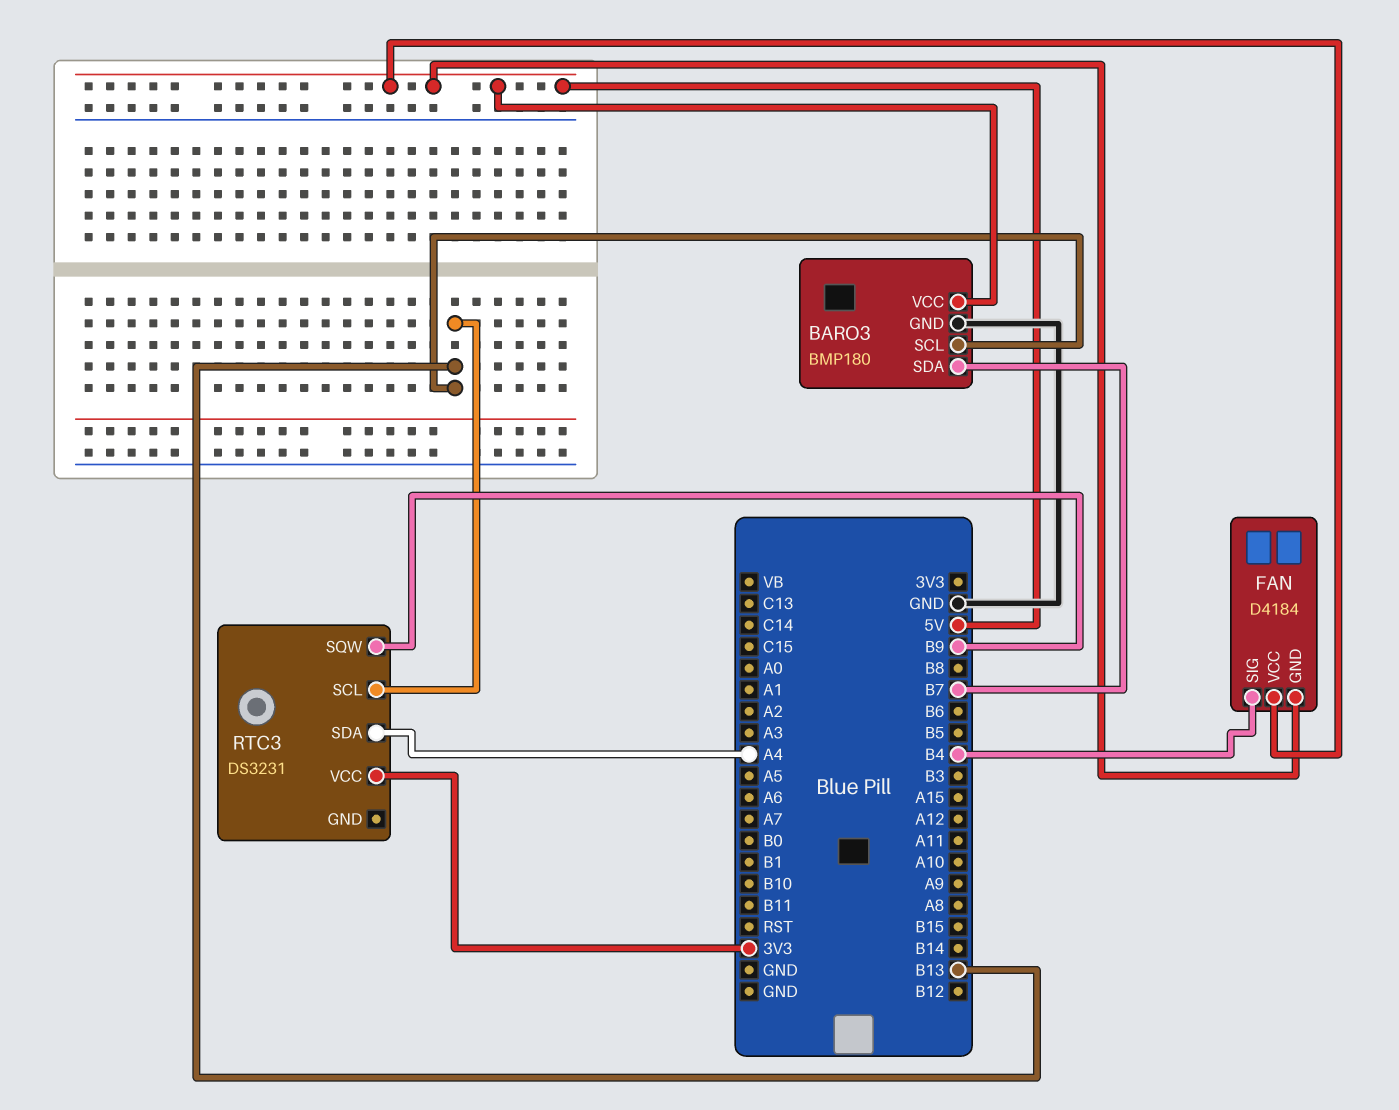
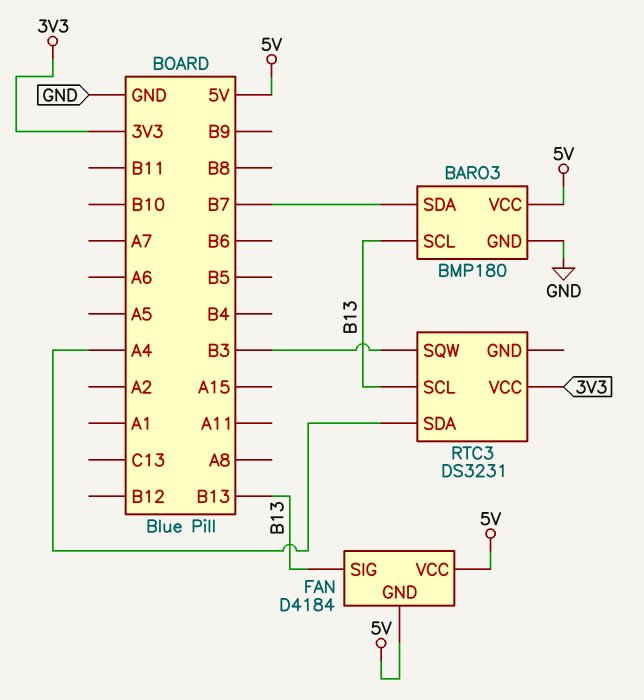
FAN pin SIG: B4 -> B13
RTC3 pin SQW: B9 -> B3

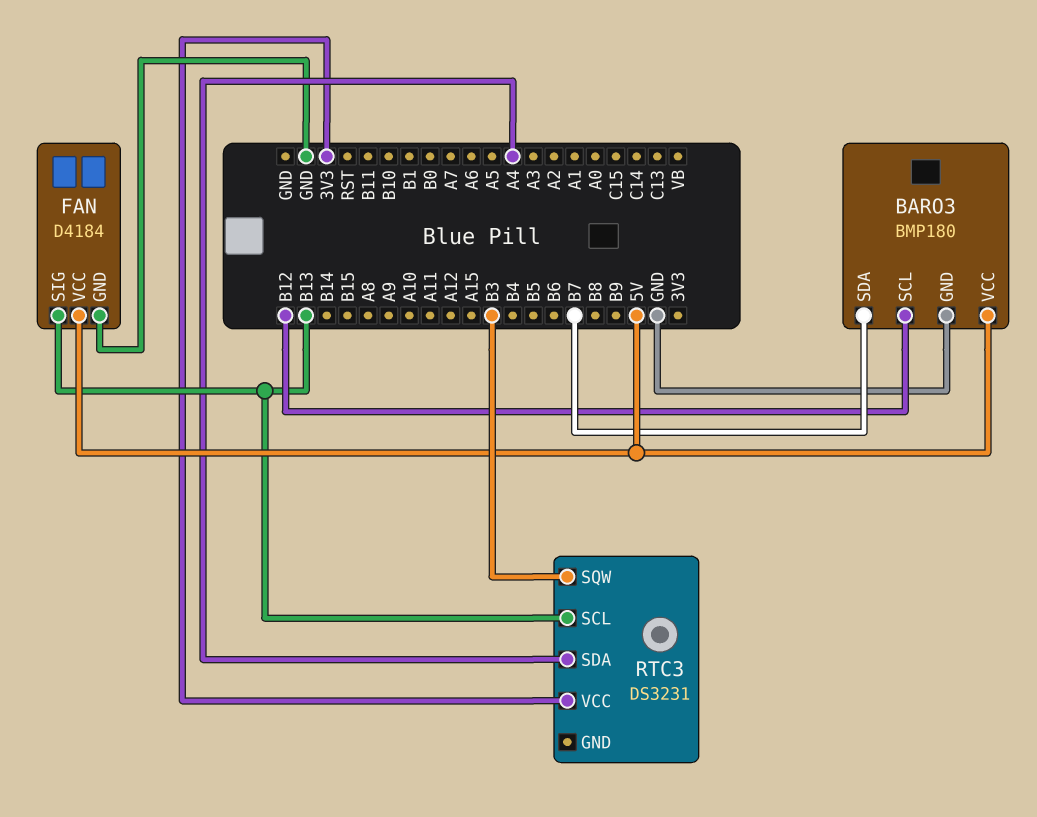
BARO3 pin SCL: B13 -> B12
FAN pin GND: 5V -> GND

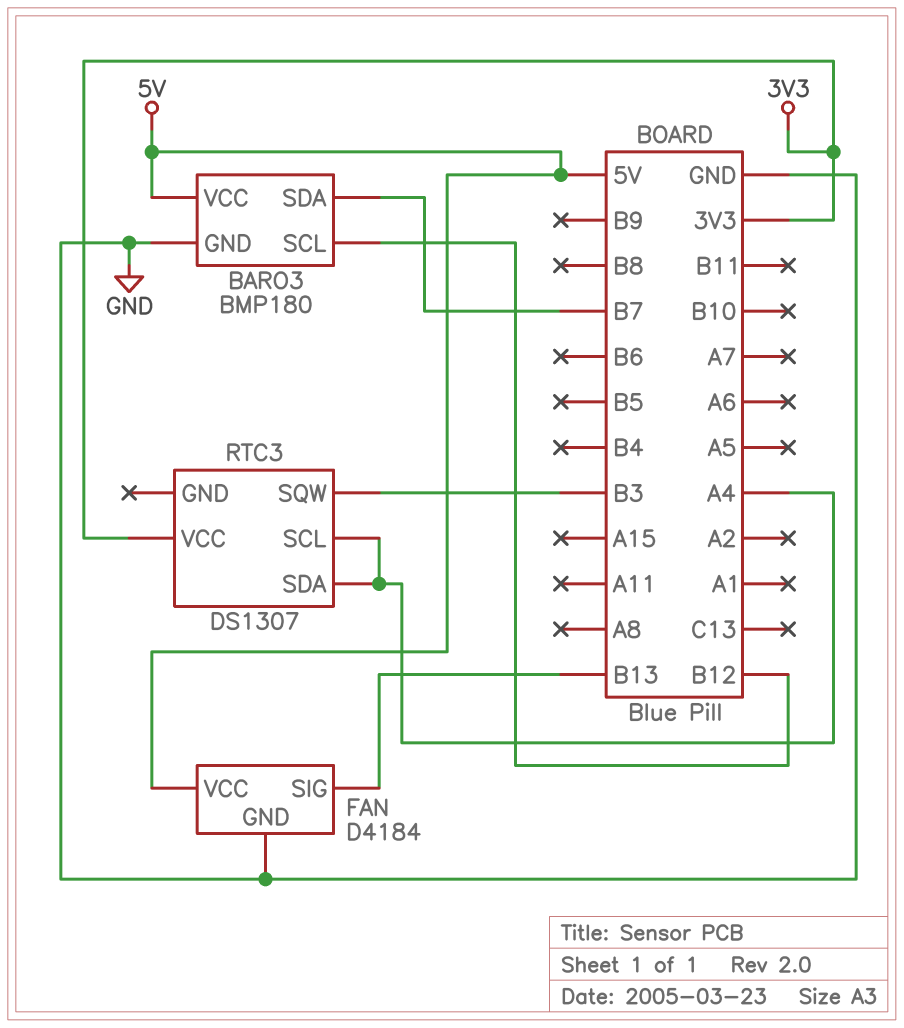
RTC3: DS3231 -> DS1307
RTC3 pin SCL: B13 -> A4

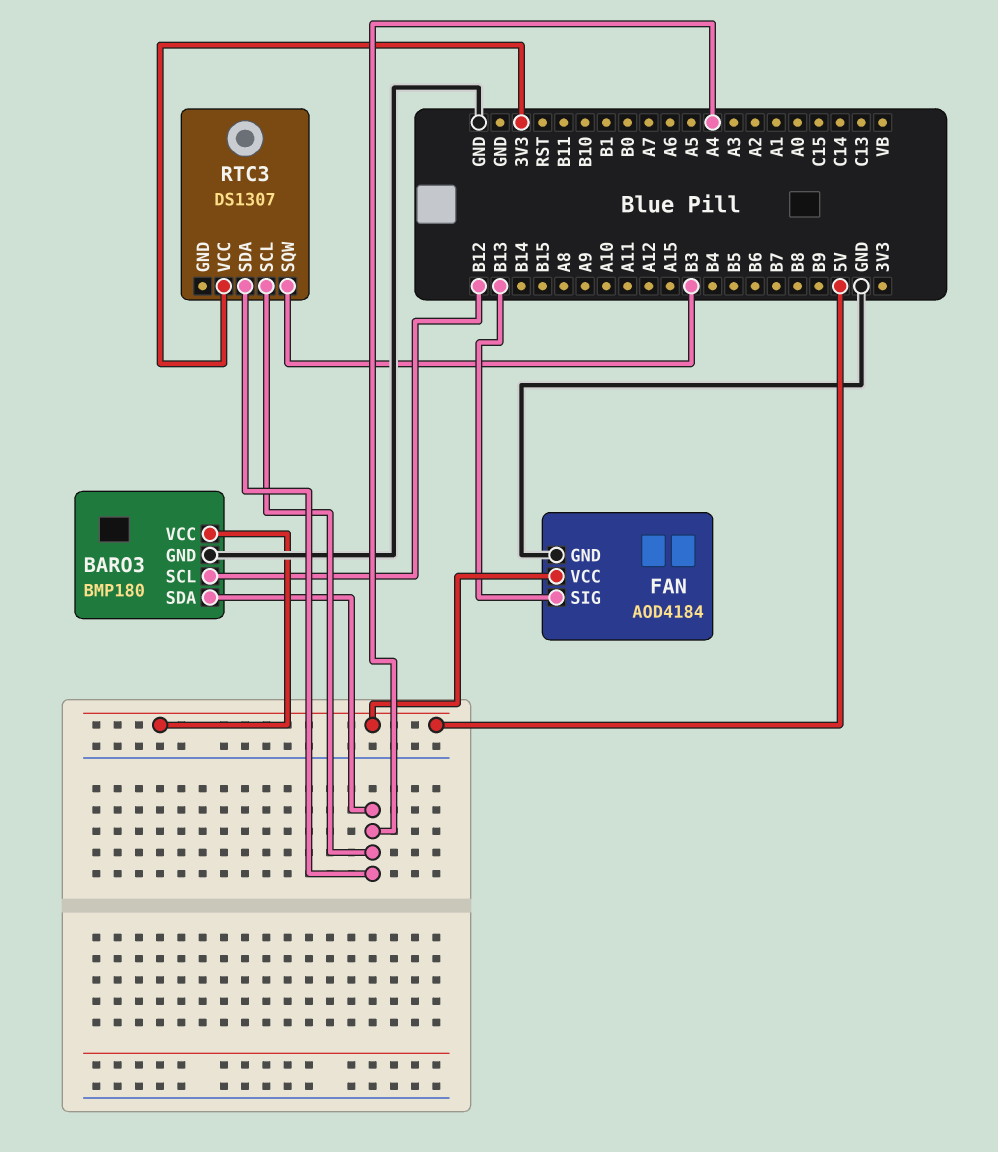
BARO3 pin SDA: B7 -> A4
FAN: D4184 -> AOD4184

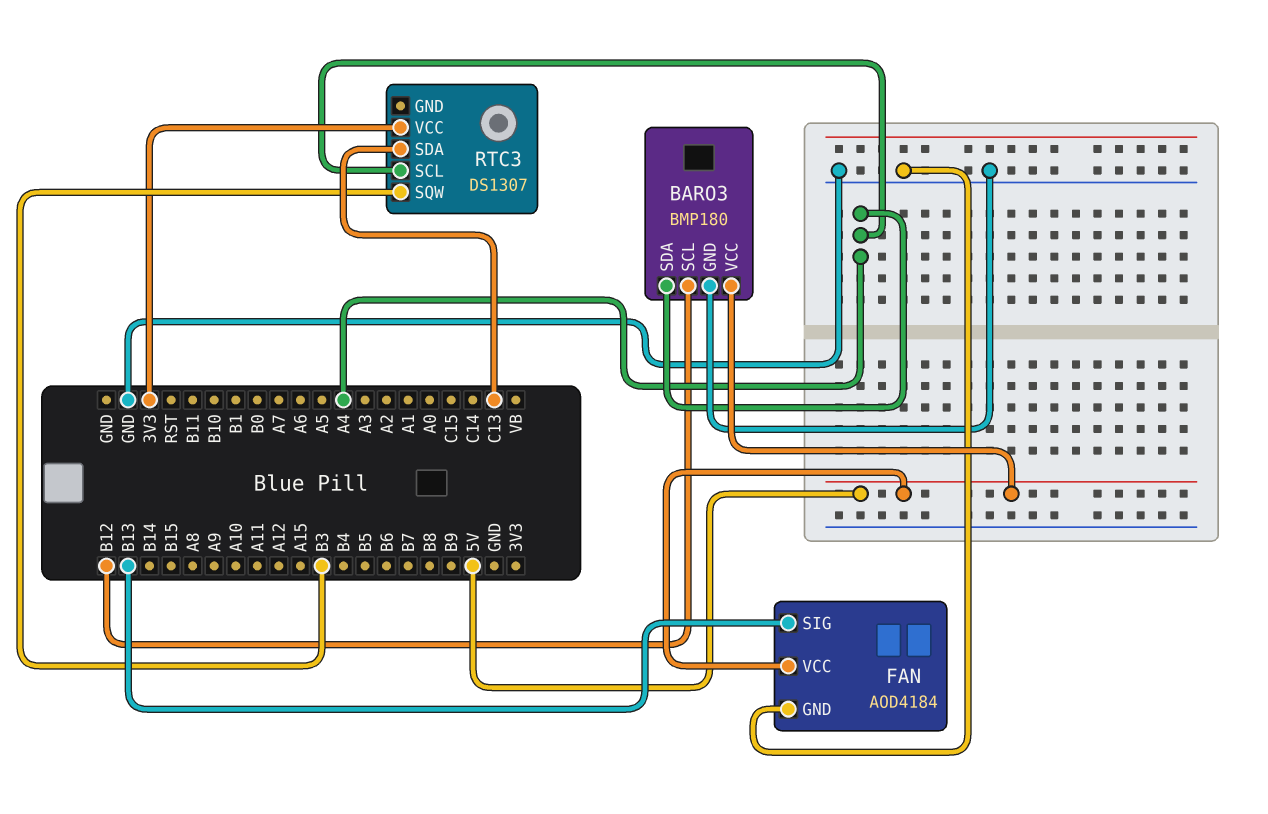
RTC3 pin SDA: A4 -> C13

